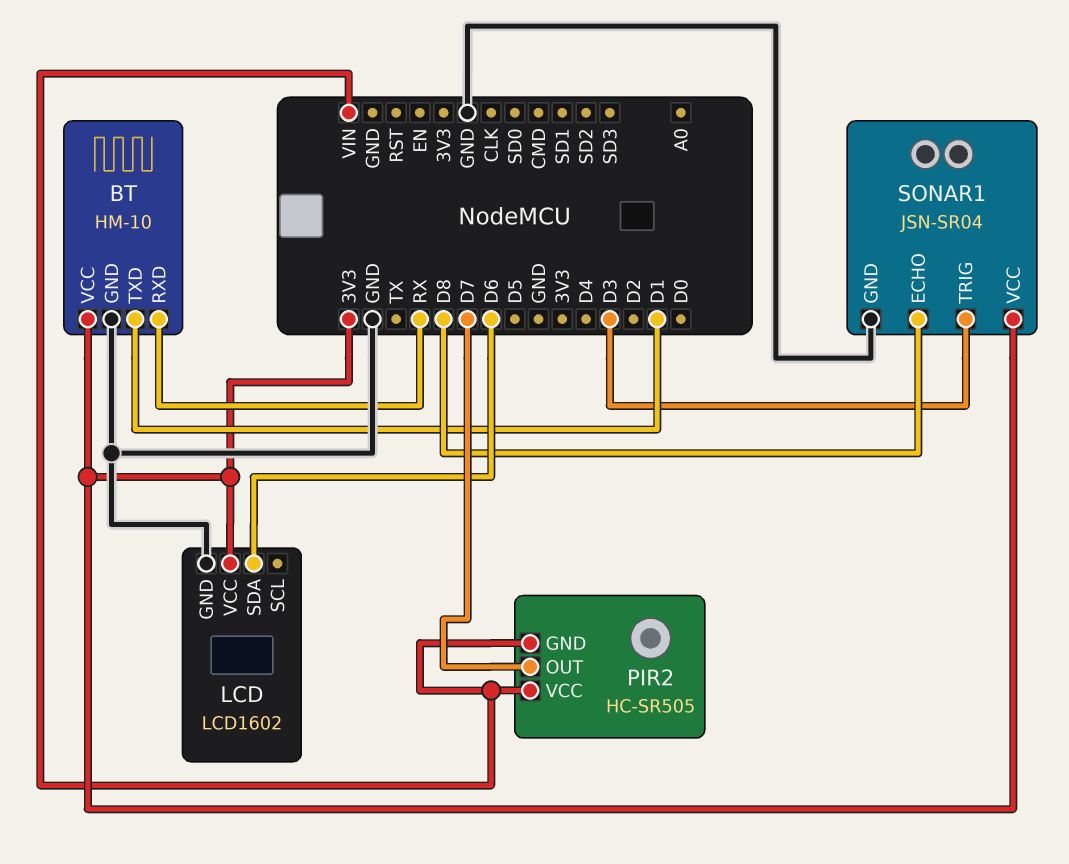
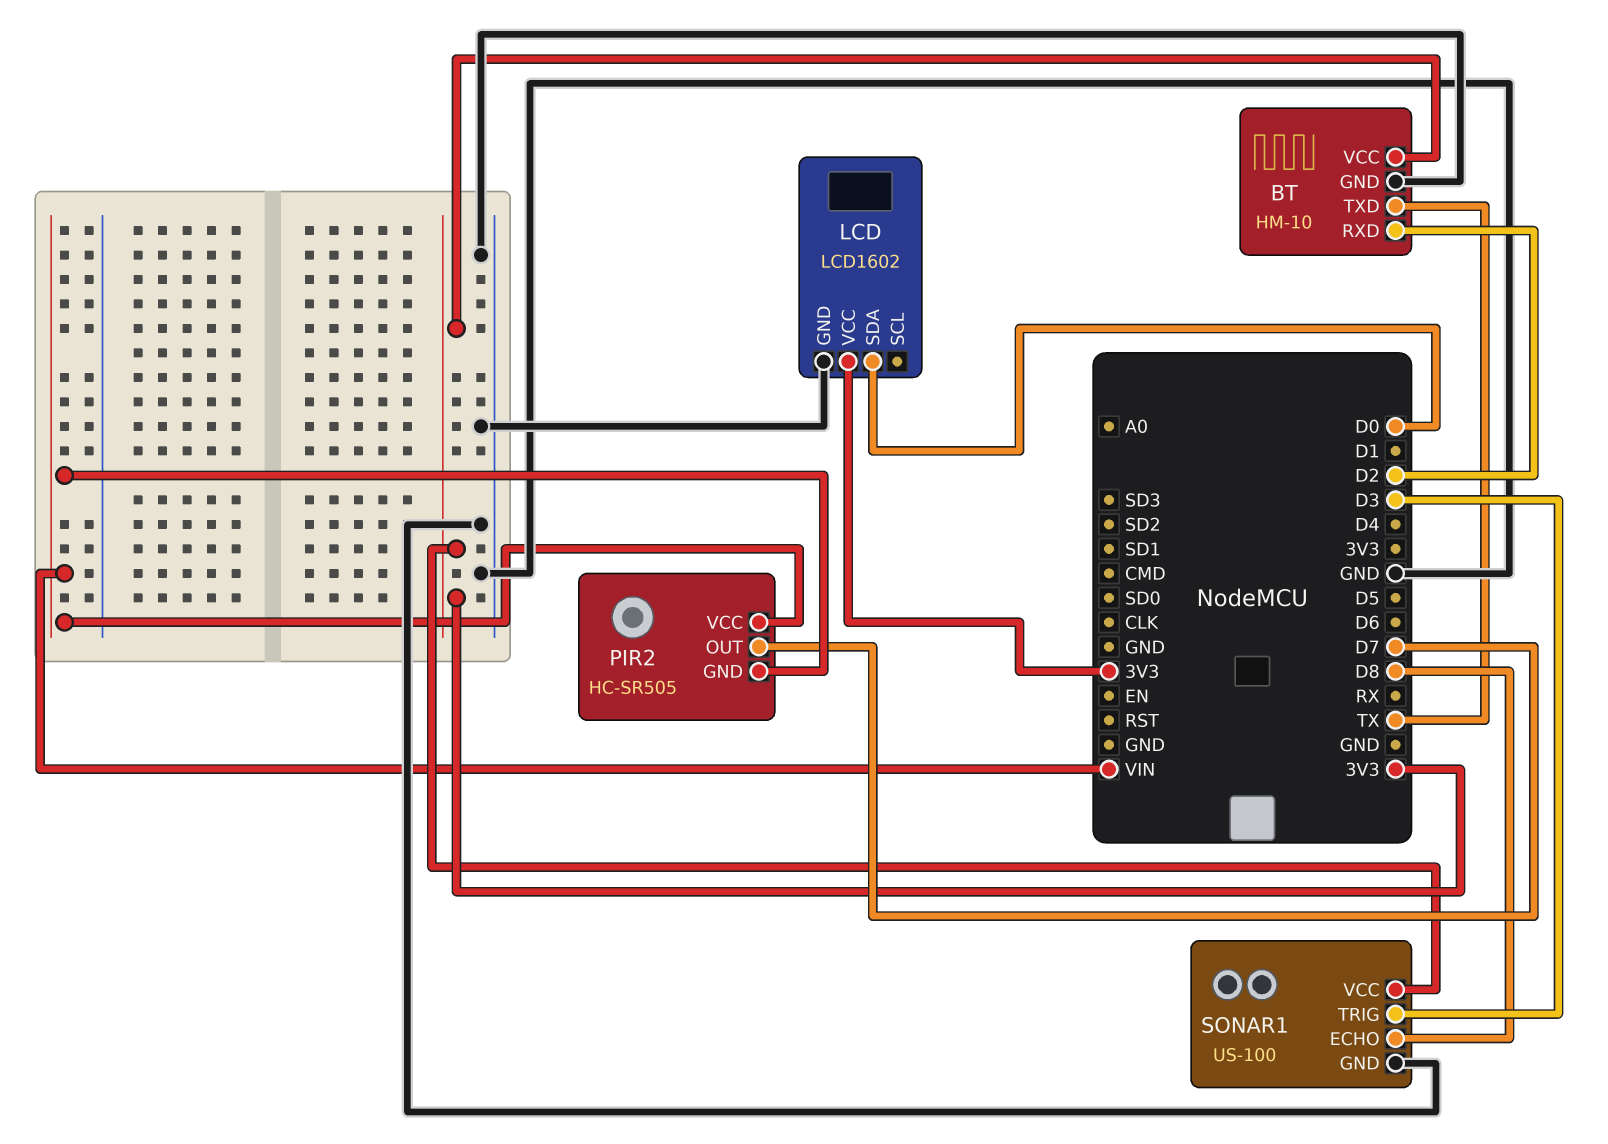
BT pin RXD: RX -> D2
BT pin TXD: D1 -> TX
LCD pin SDA: D6 -> D0
SONAR1: JSN-SR04 -> US-100

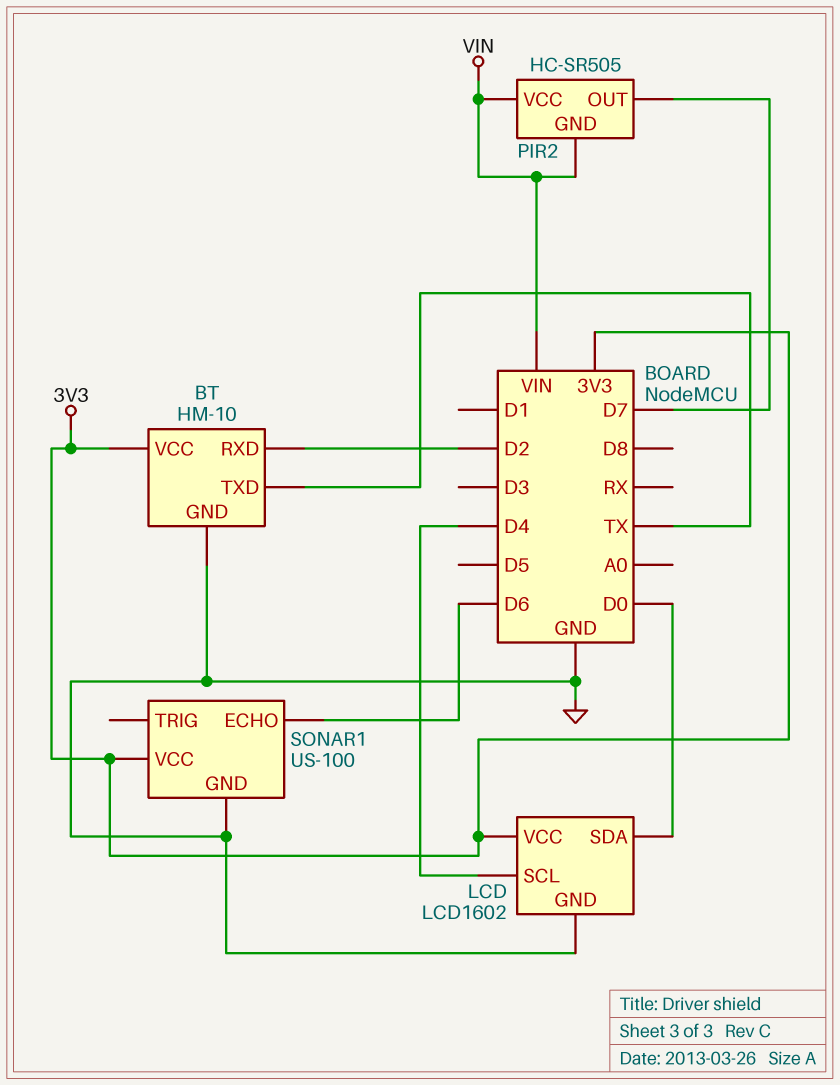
LCD pin SCL: none -> D4
SONAR1 pin ECHO: D8 -> D6
SONAR1 pin TRIG: D3 -> none

